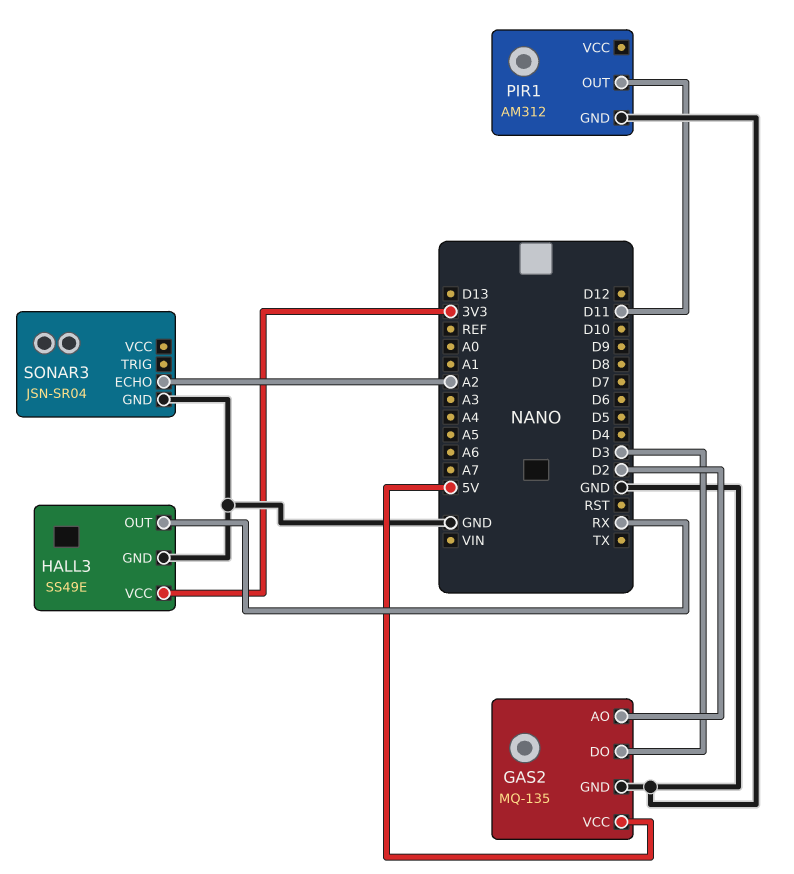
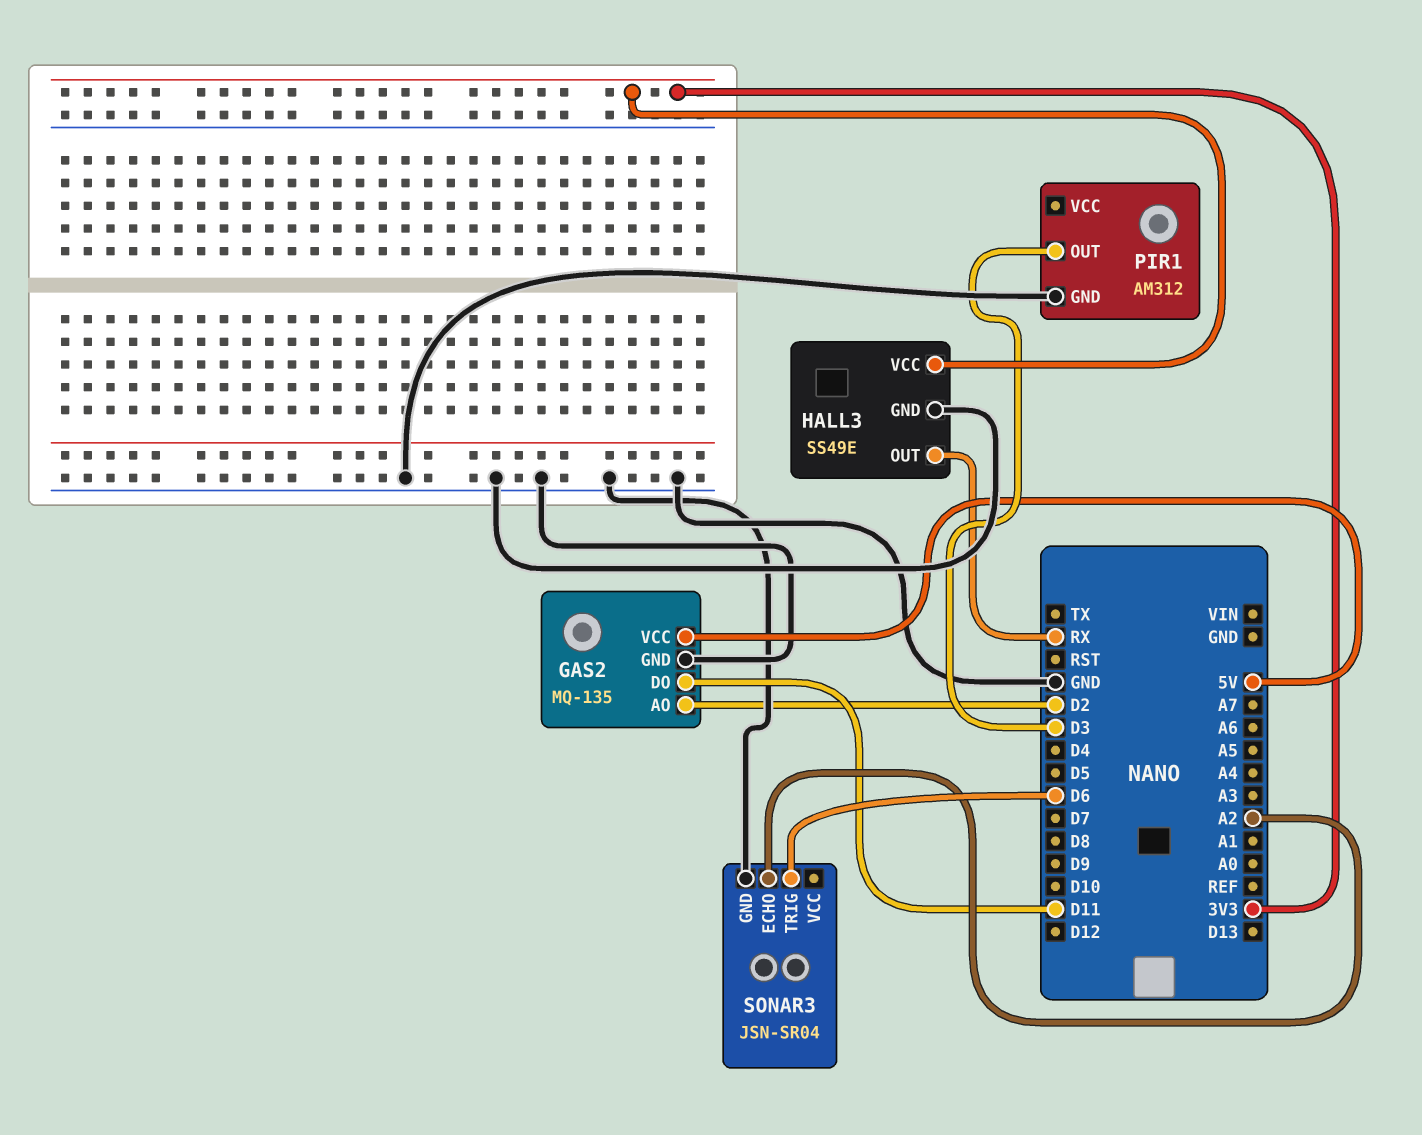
GAS2 pin DO: D3 -> D11
PIR1 pin OUT: D11 -> D3
SONAR3 pin TRIG: none -> D6

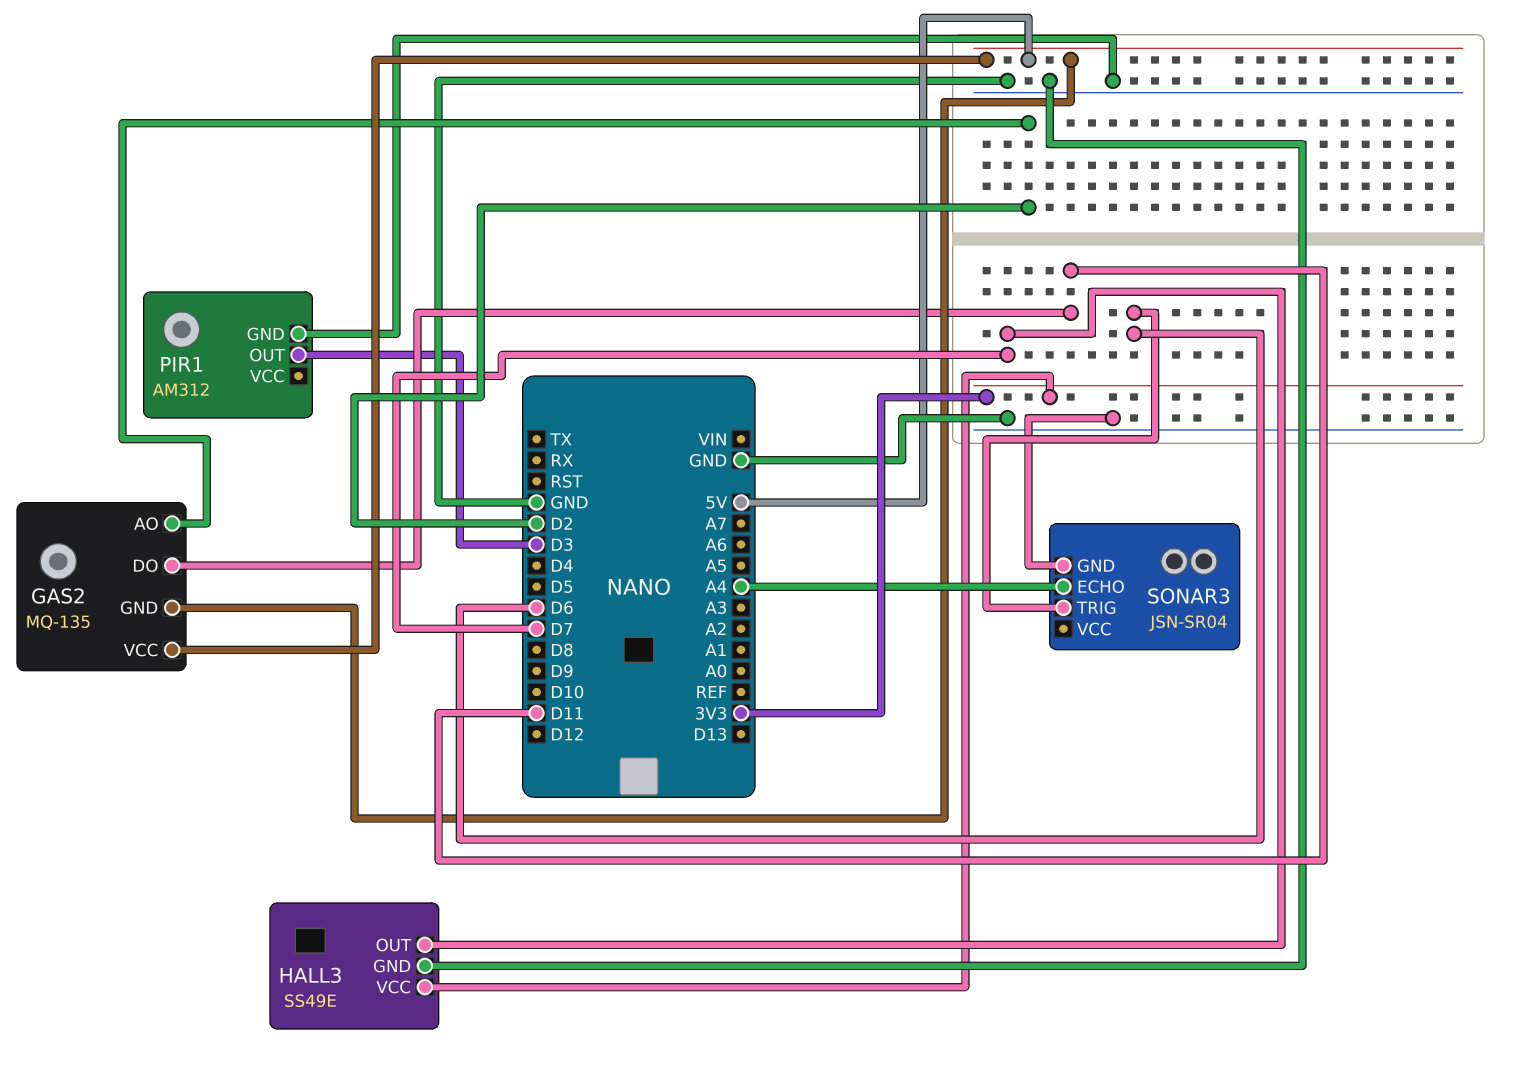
GAS2 pin GND: GND -> 5V
HALL3 pin OUT: RX -> D7
SONAR3 pin ECHO: A2 -> A4

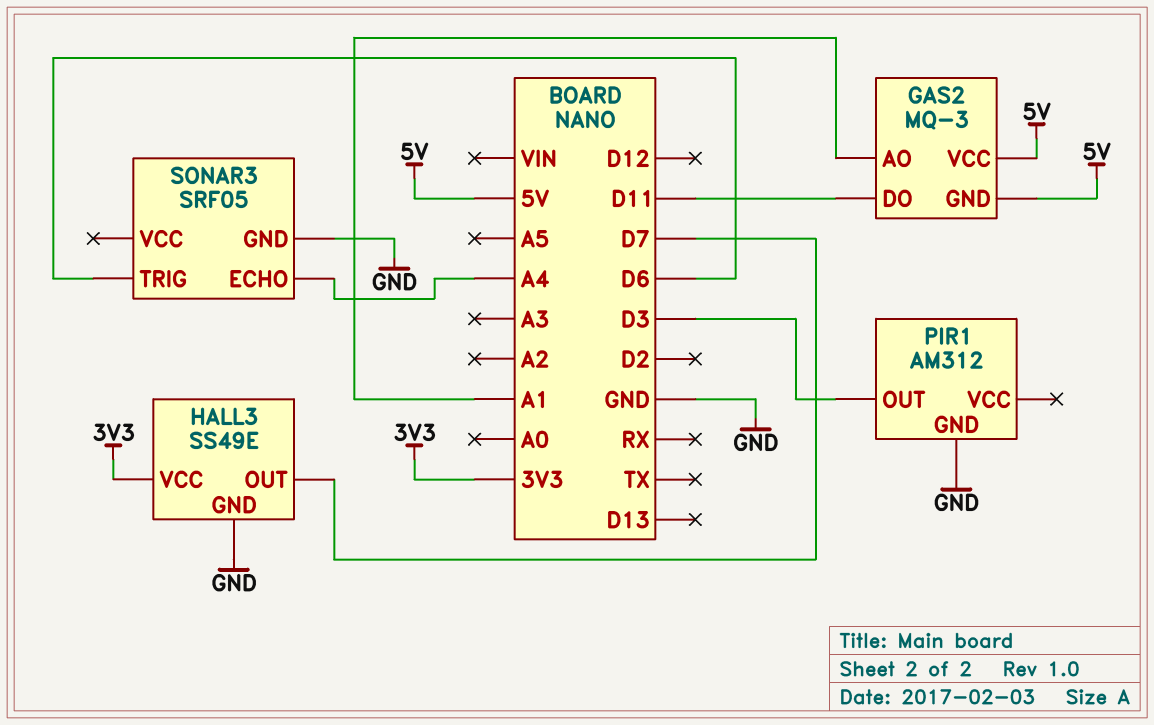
GAS2: MQ-135 -> MQ-3
GAS2 pin AO: D2 -> A1
SONAR3: JSN-SR04 -> SRF05

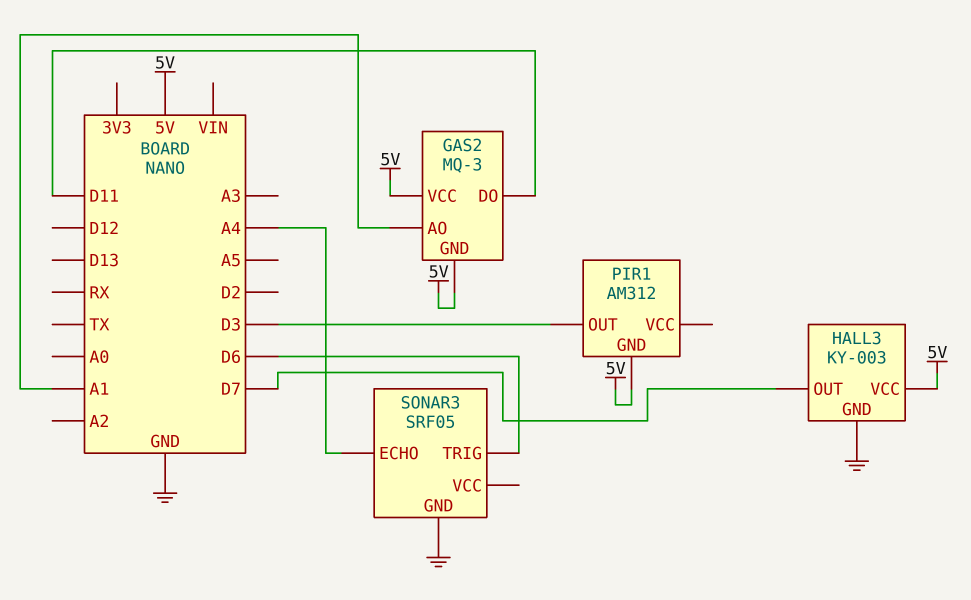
HALL3: SS49E -> KY-003
HALL3 pin VCC: 3V3 -> 5V
PIR1 pin GND: GND -> 5V

